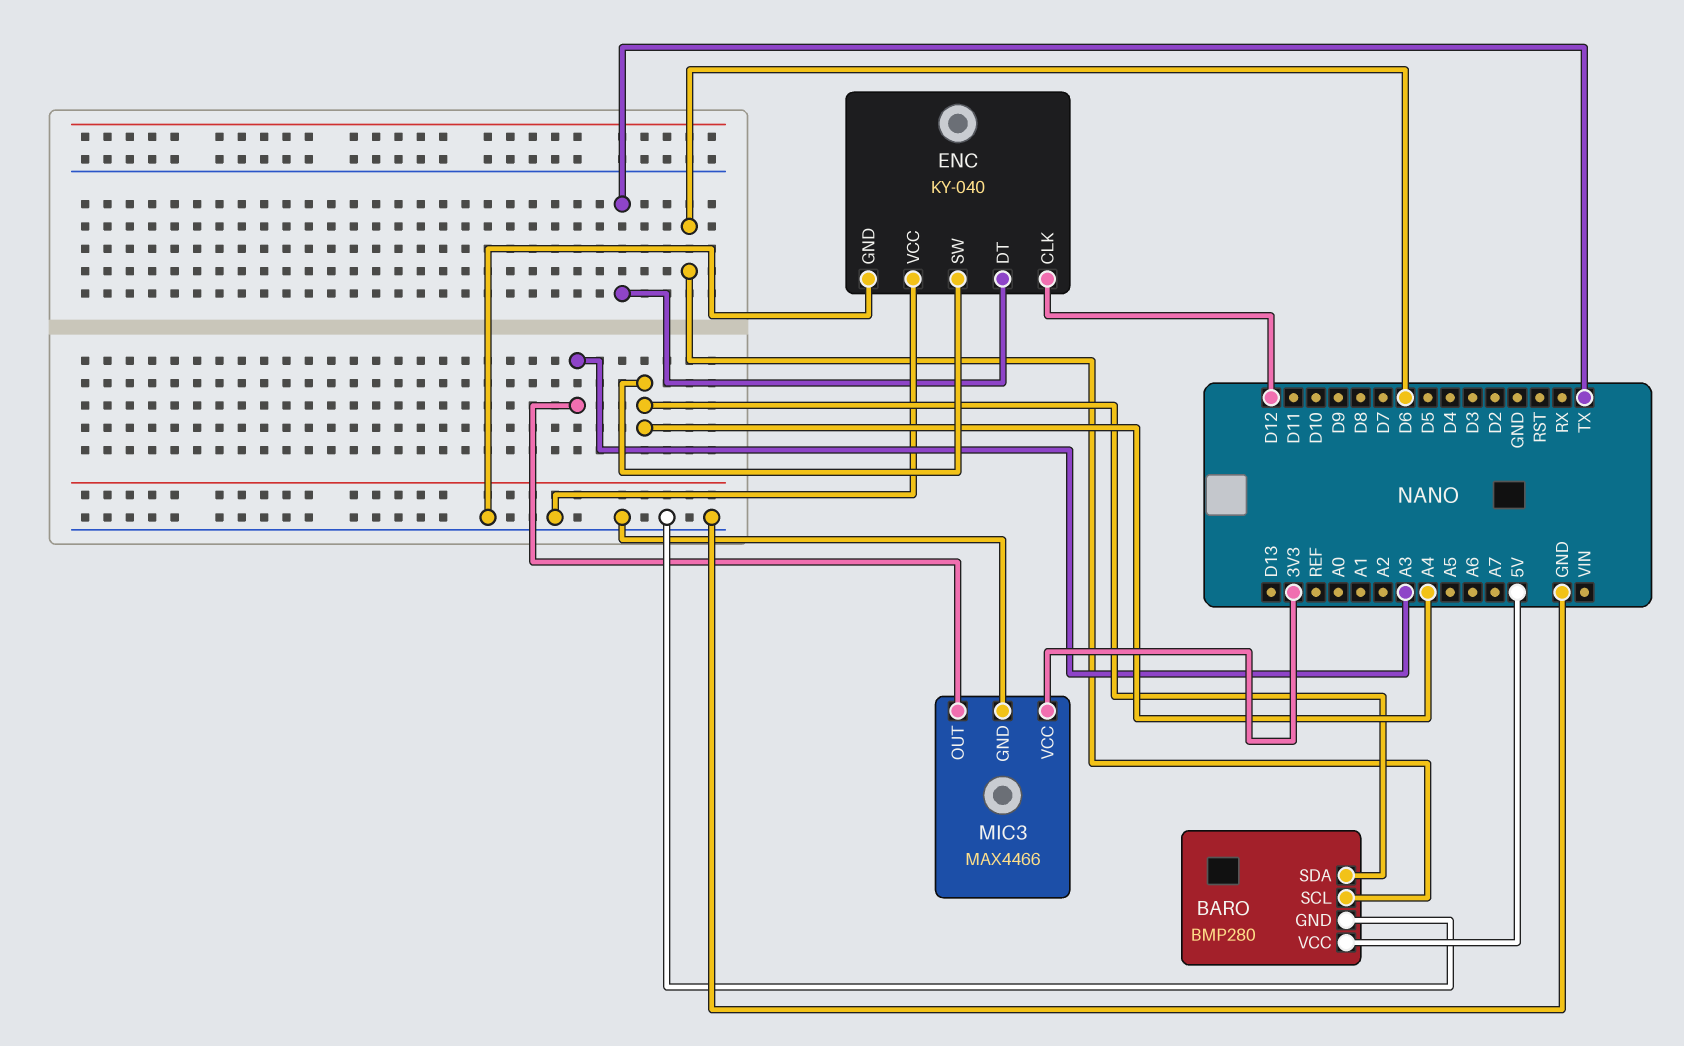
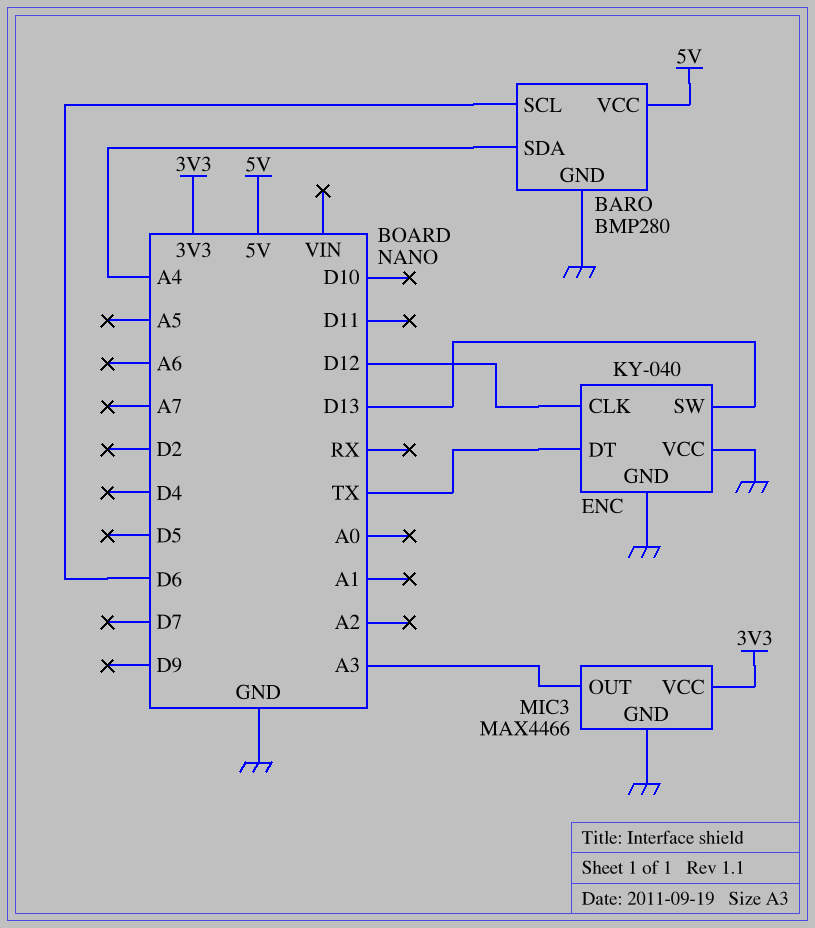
ENC pin SW: A4 -> D13

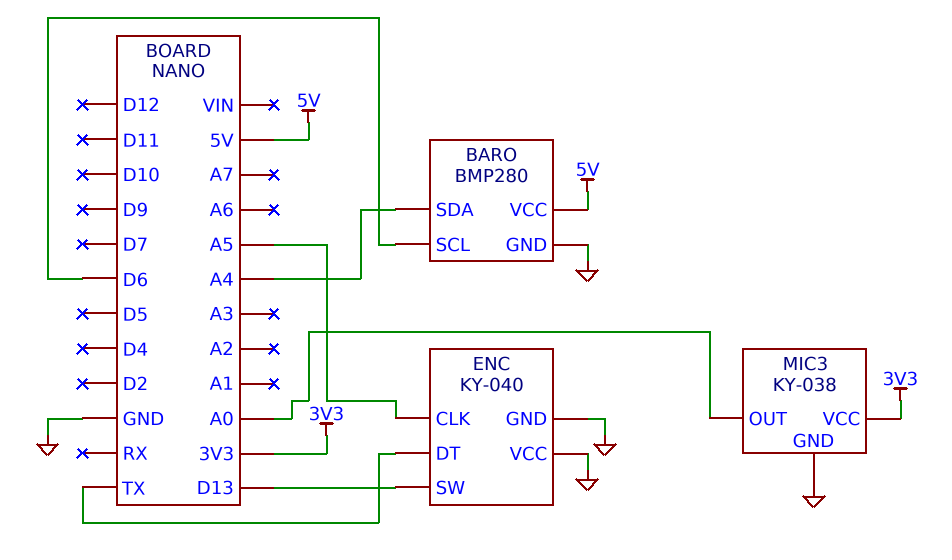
ENC pin CLK: D12 -> A5
MIC3: MAX4466 -> KY-038
MIC3 pin OUT: A3 -> A0

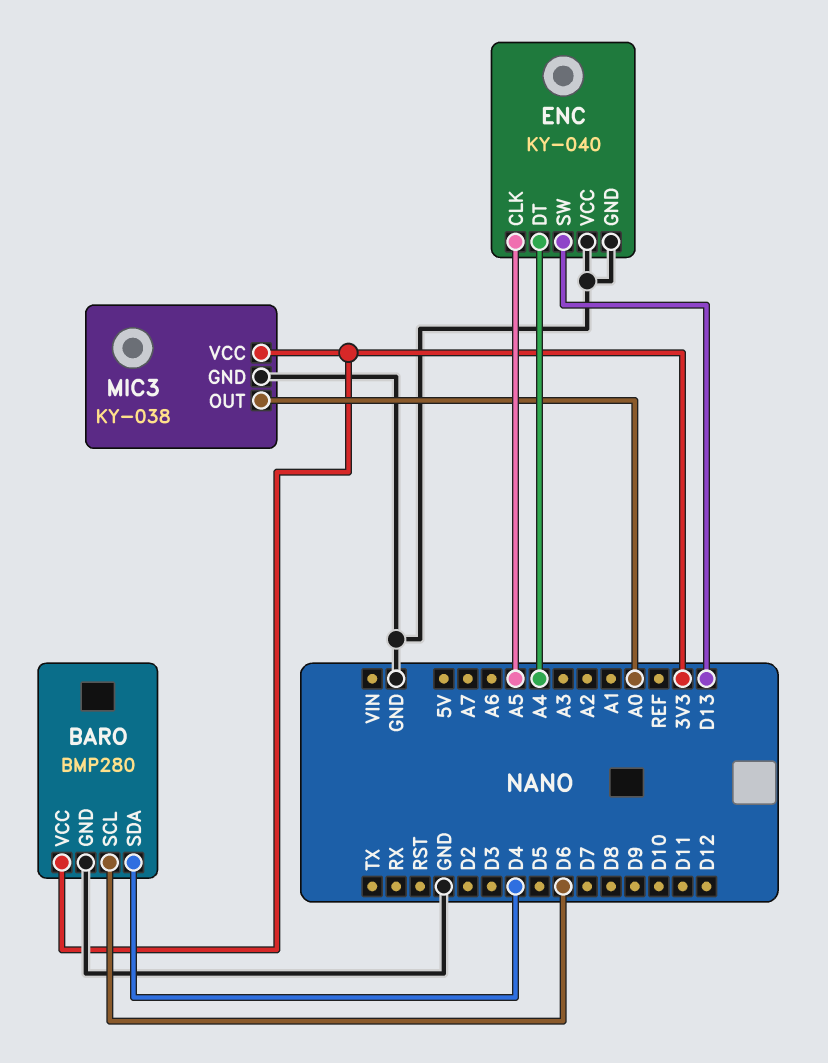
BARO pin SDA: A4 -> D4
BARO pin VCC: 5V -> 3V3
ENC pin DT: TX -> A4

